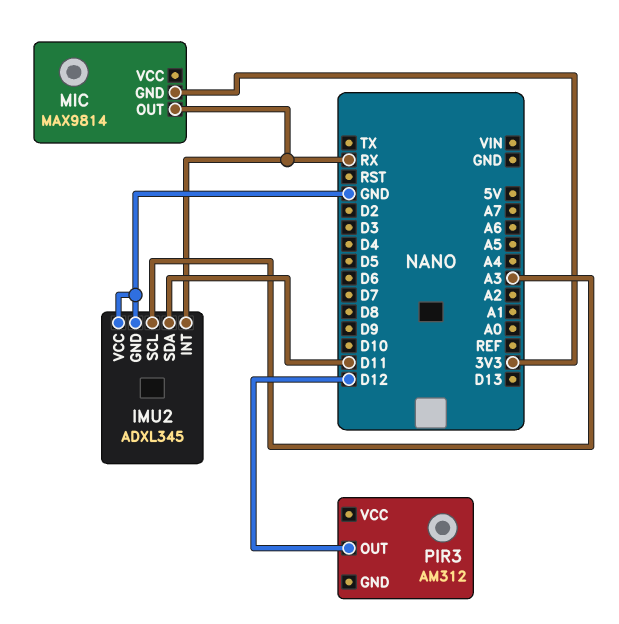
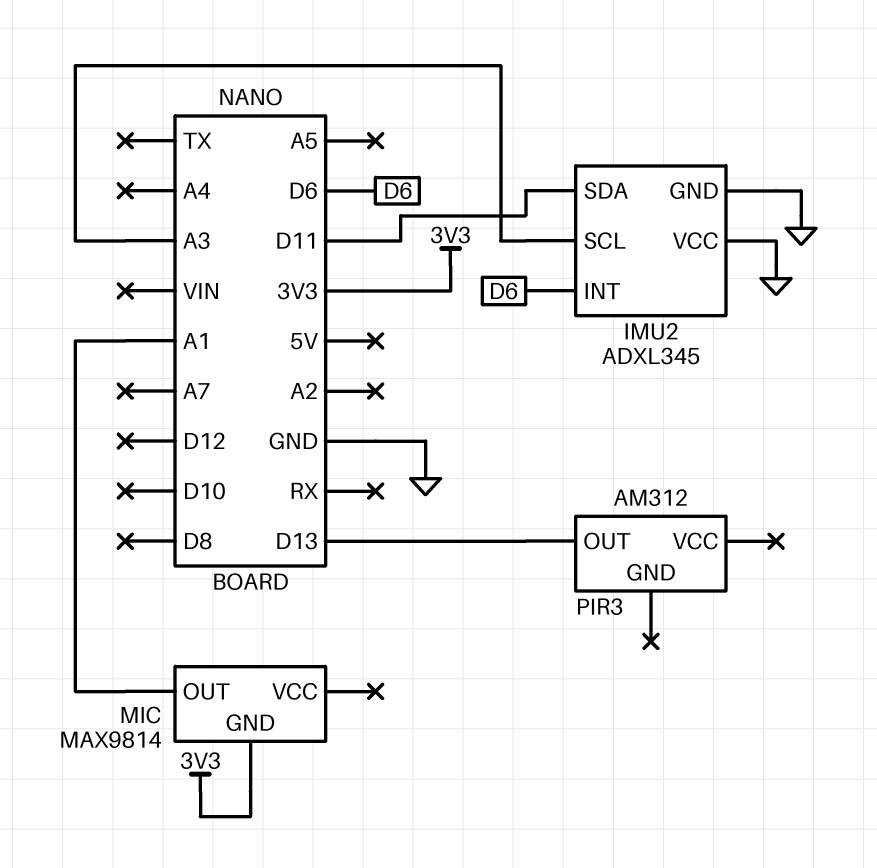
IMU2 pin INT: RX -> D6
MIC pin OUT: RX -> A1
PIR3 pin OUT: D12 -> D13

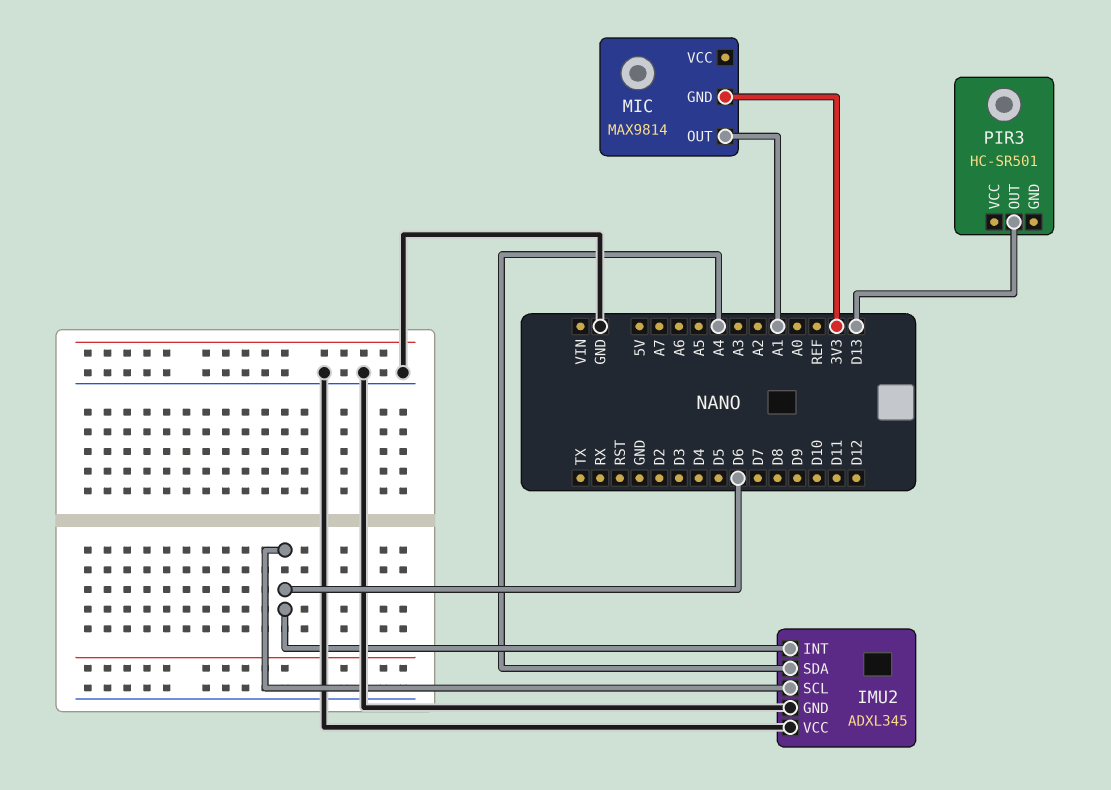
IMU2 pin SCL: A3 -> D6
IMU2 pin SDA: D11 -> A4
PIR3: AM312 -> HC-SR501

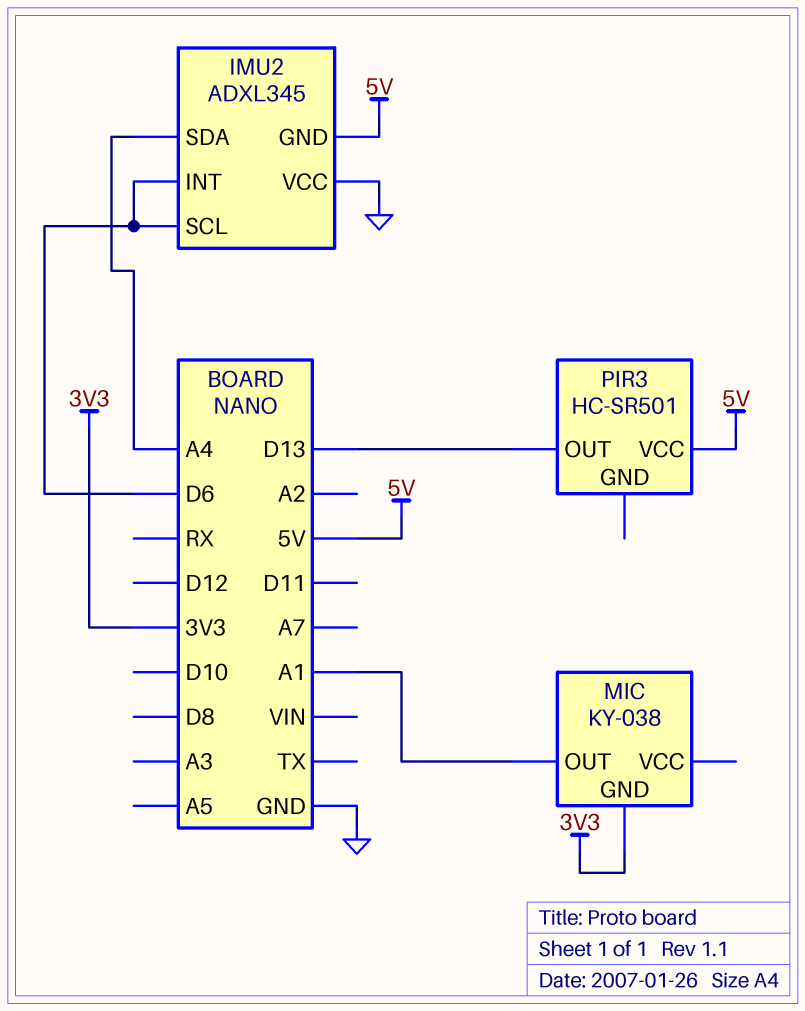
IMU2 pin GND: GND -> 5V
MIC: MAX9814 -> KY-038
PIR3 pin VCC: none -> 5V

